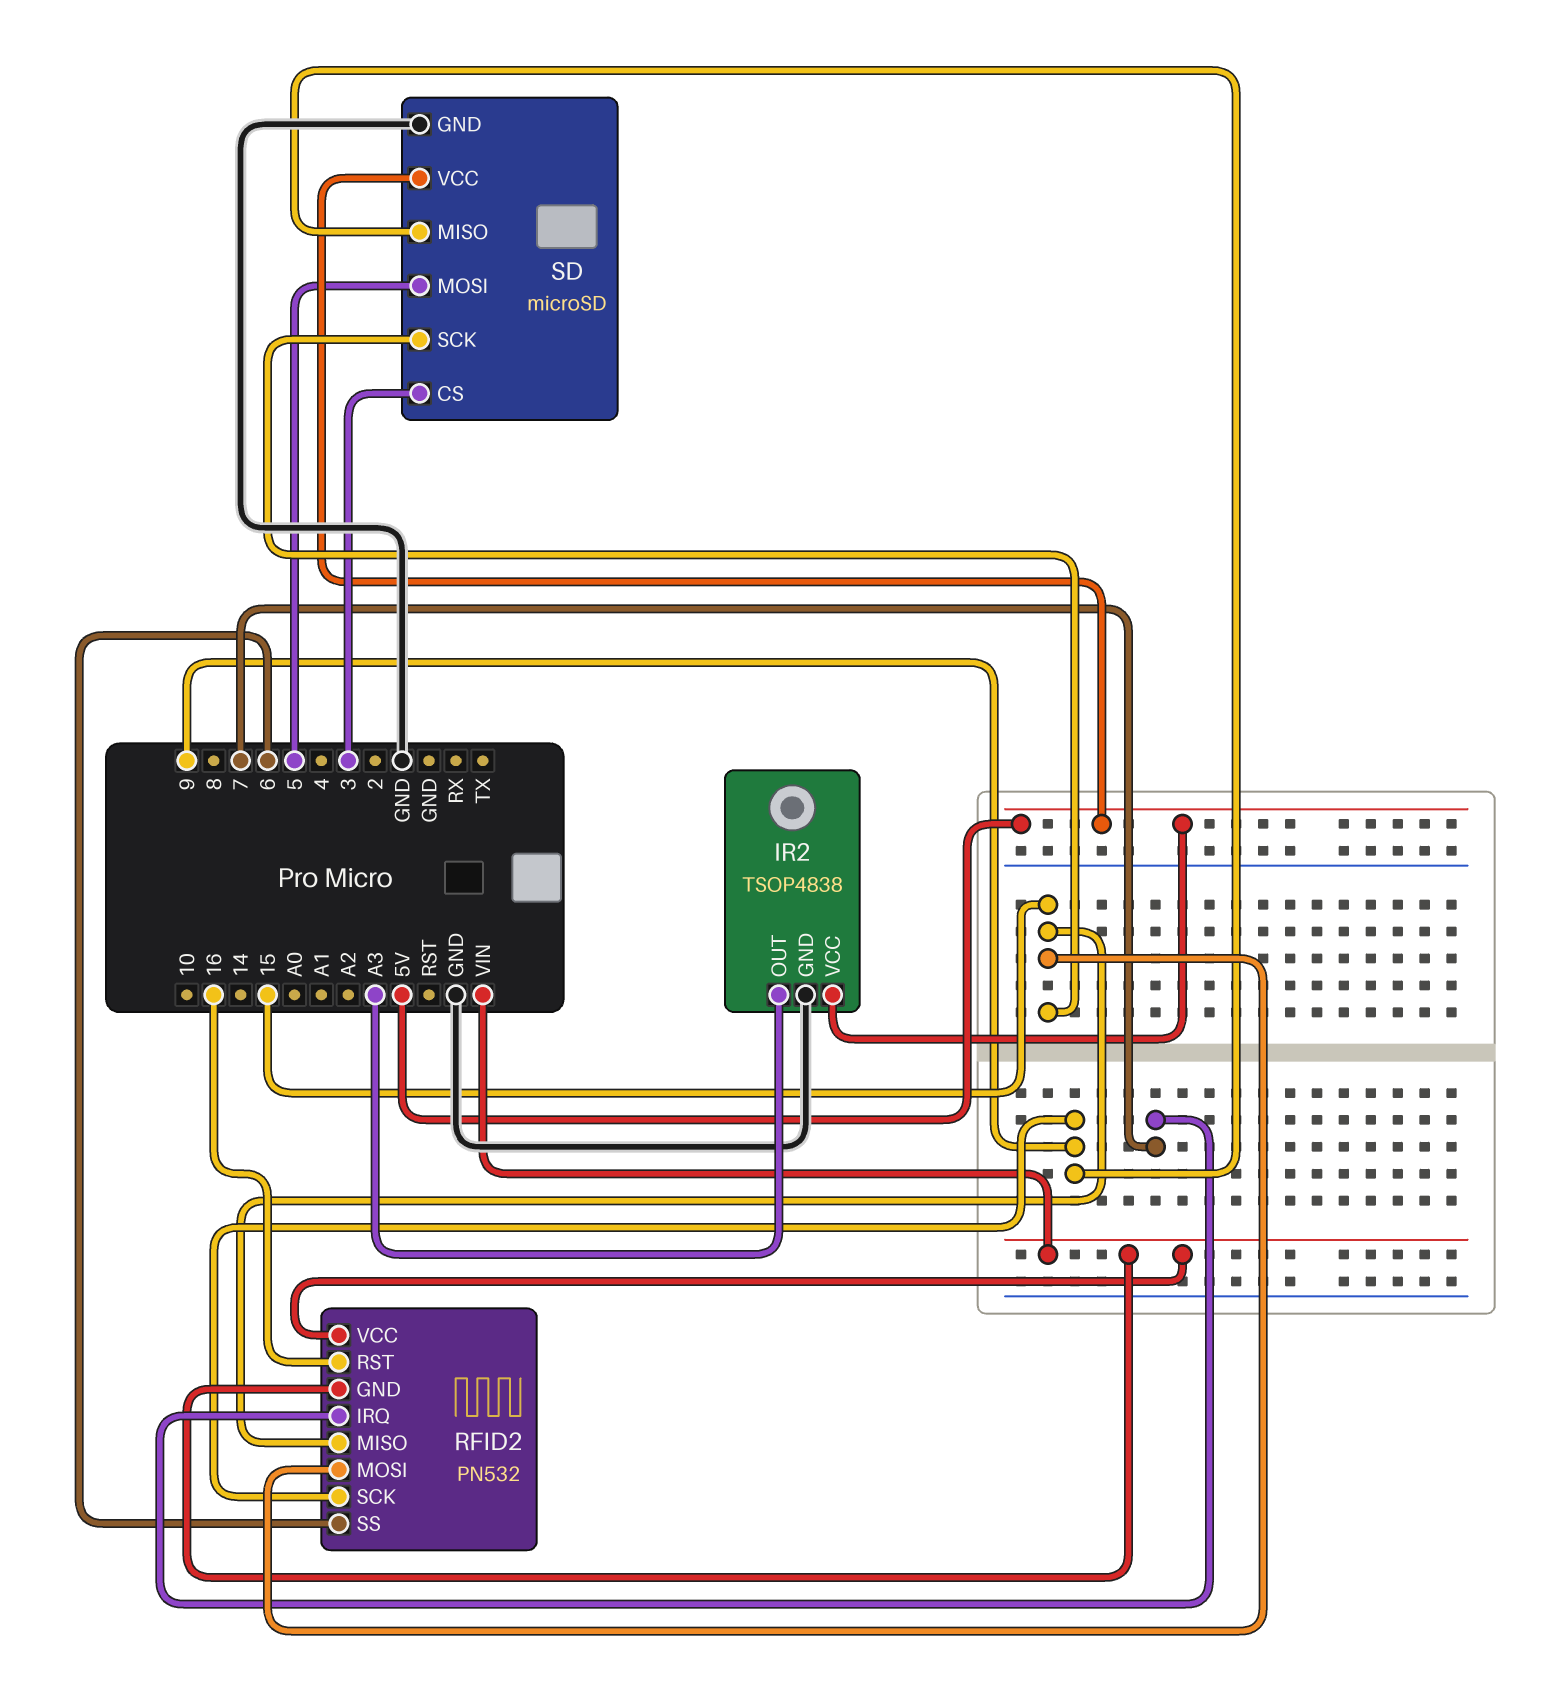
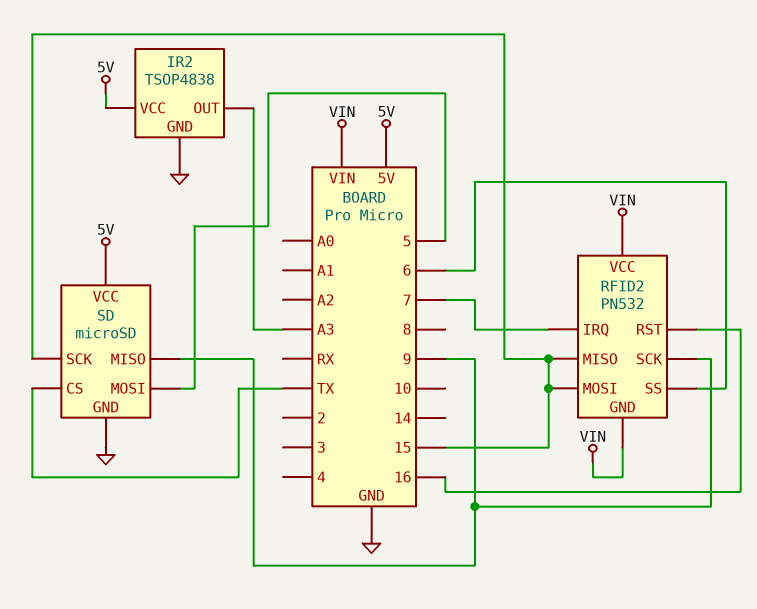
SD pin CS: 3 -> TX

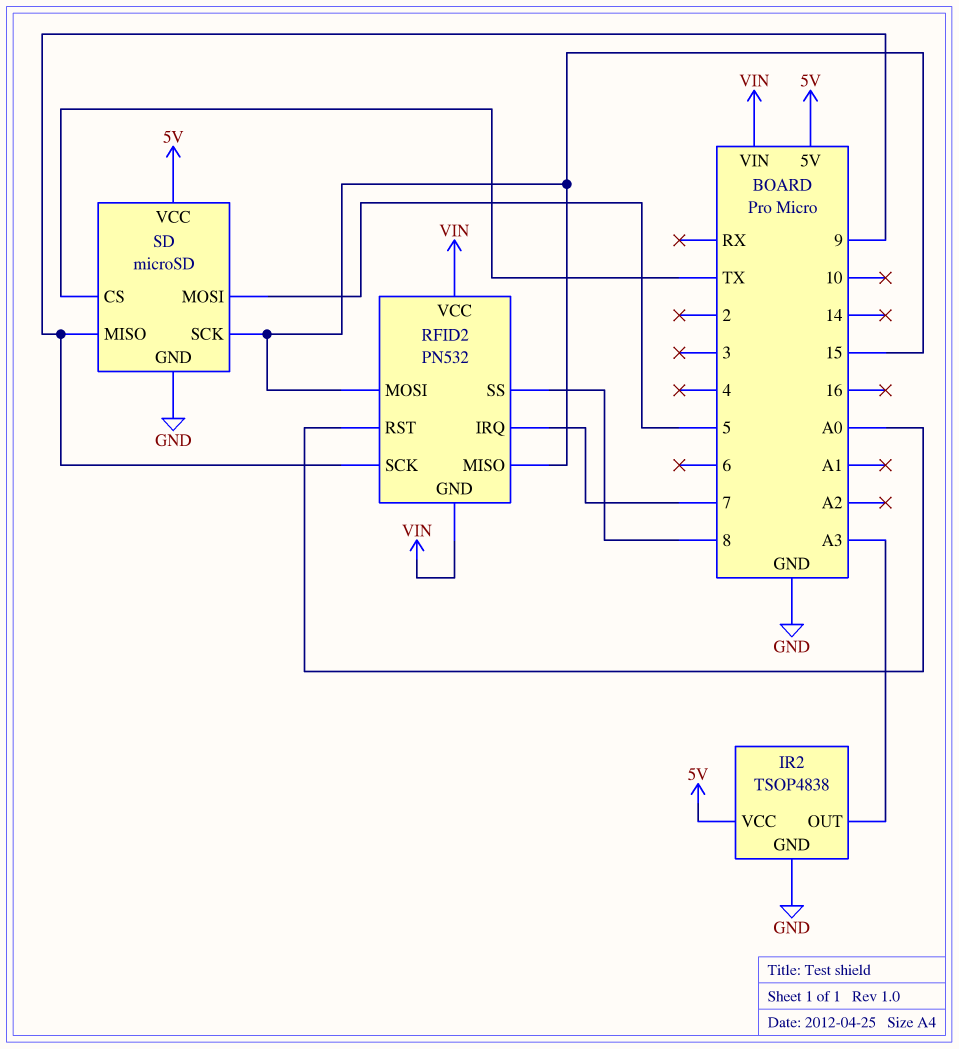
RFID2 pin RST: 16 -> A0
RFID2 pin SS: 6 -> 8

